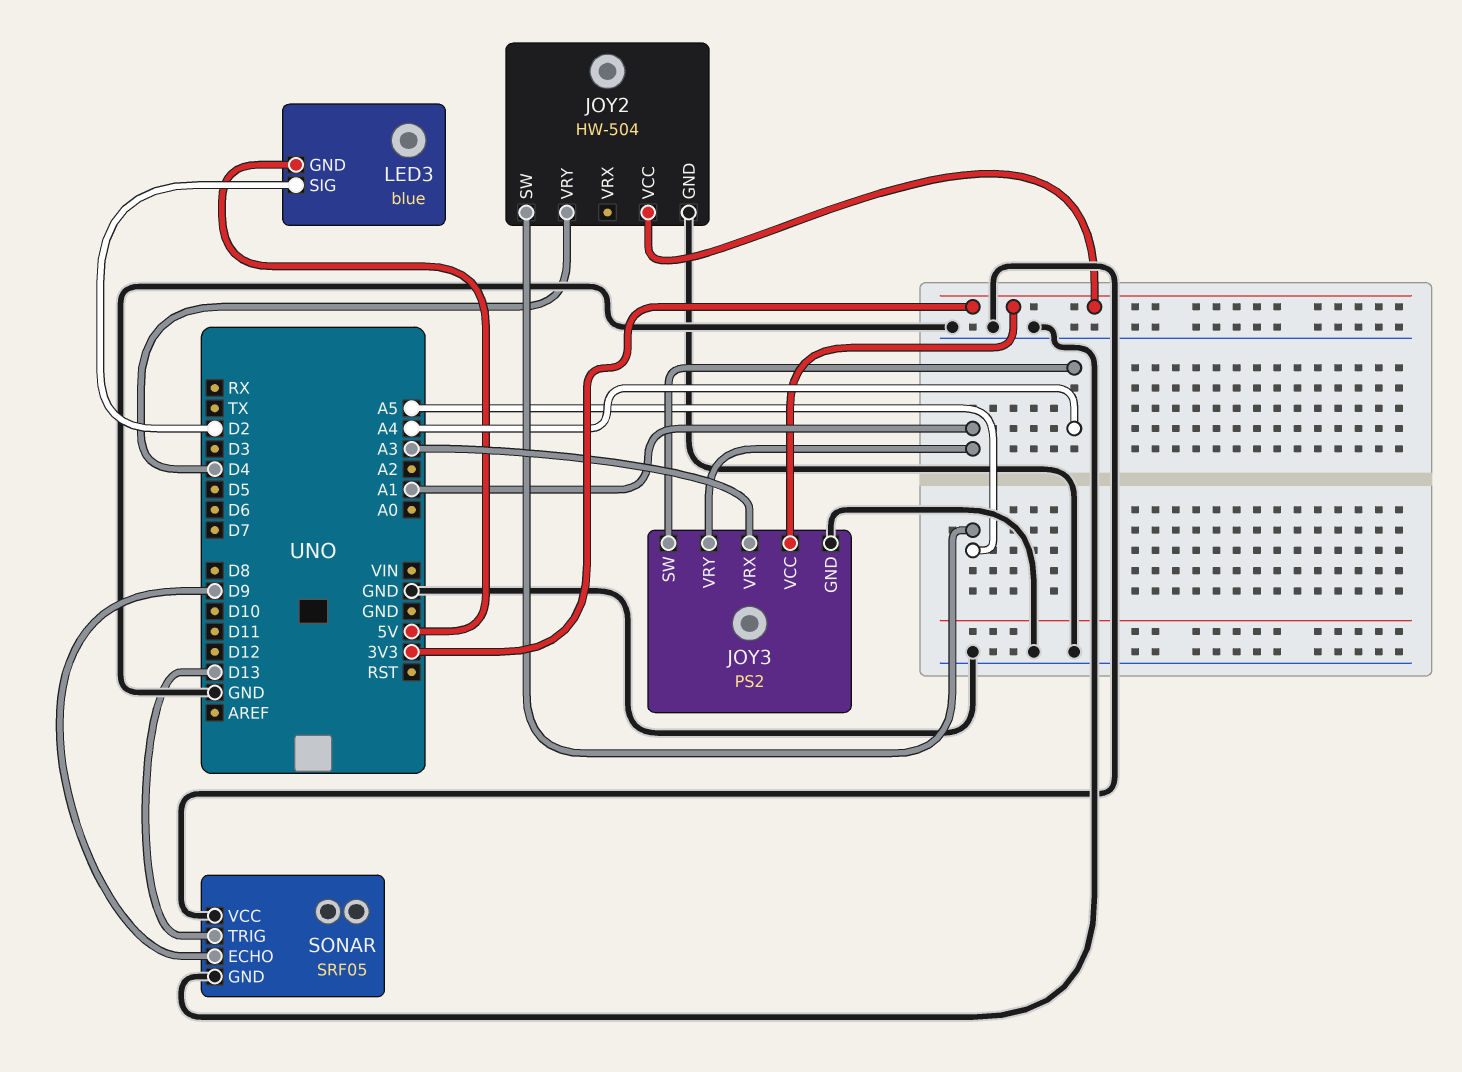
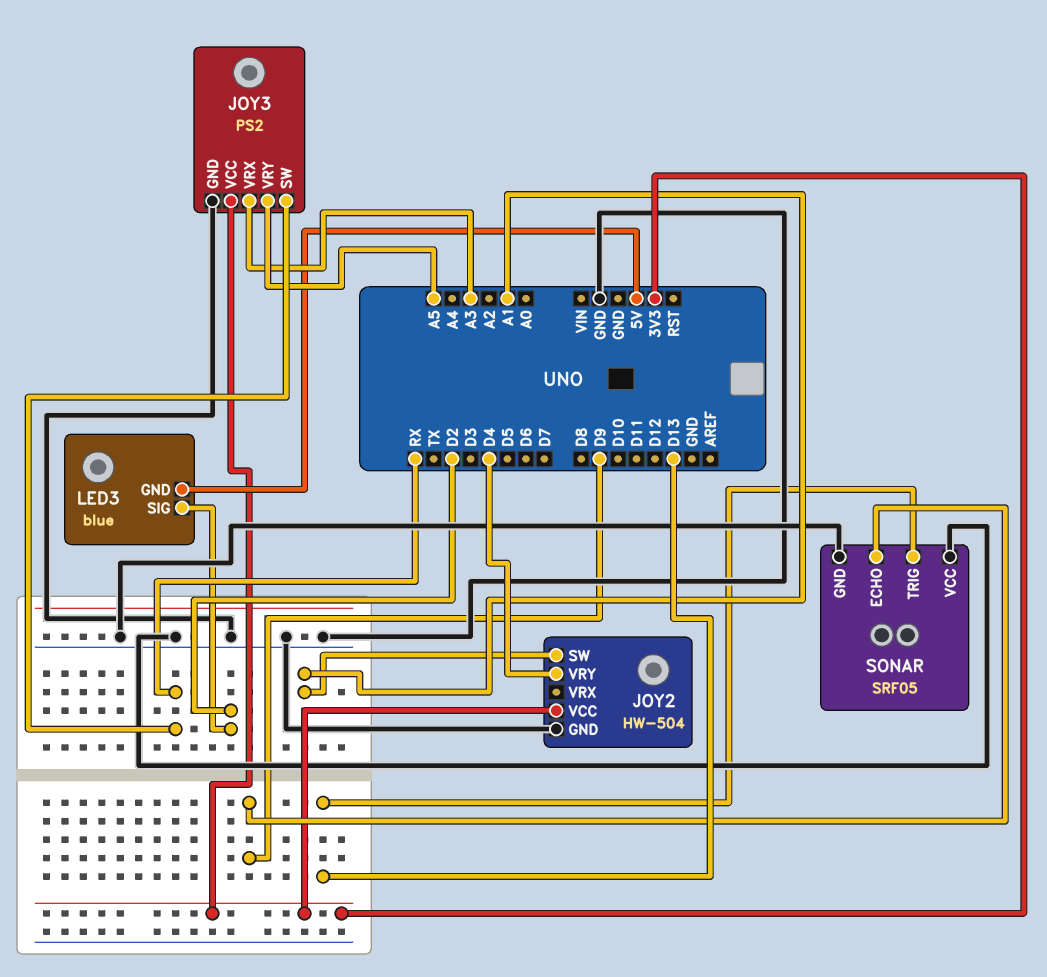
JOY2 pin SW: A5 -> A1
JOY3 pin SW: A4 -> RX
JOY3 pin VRY: A1 -> A5

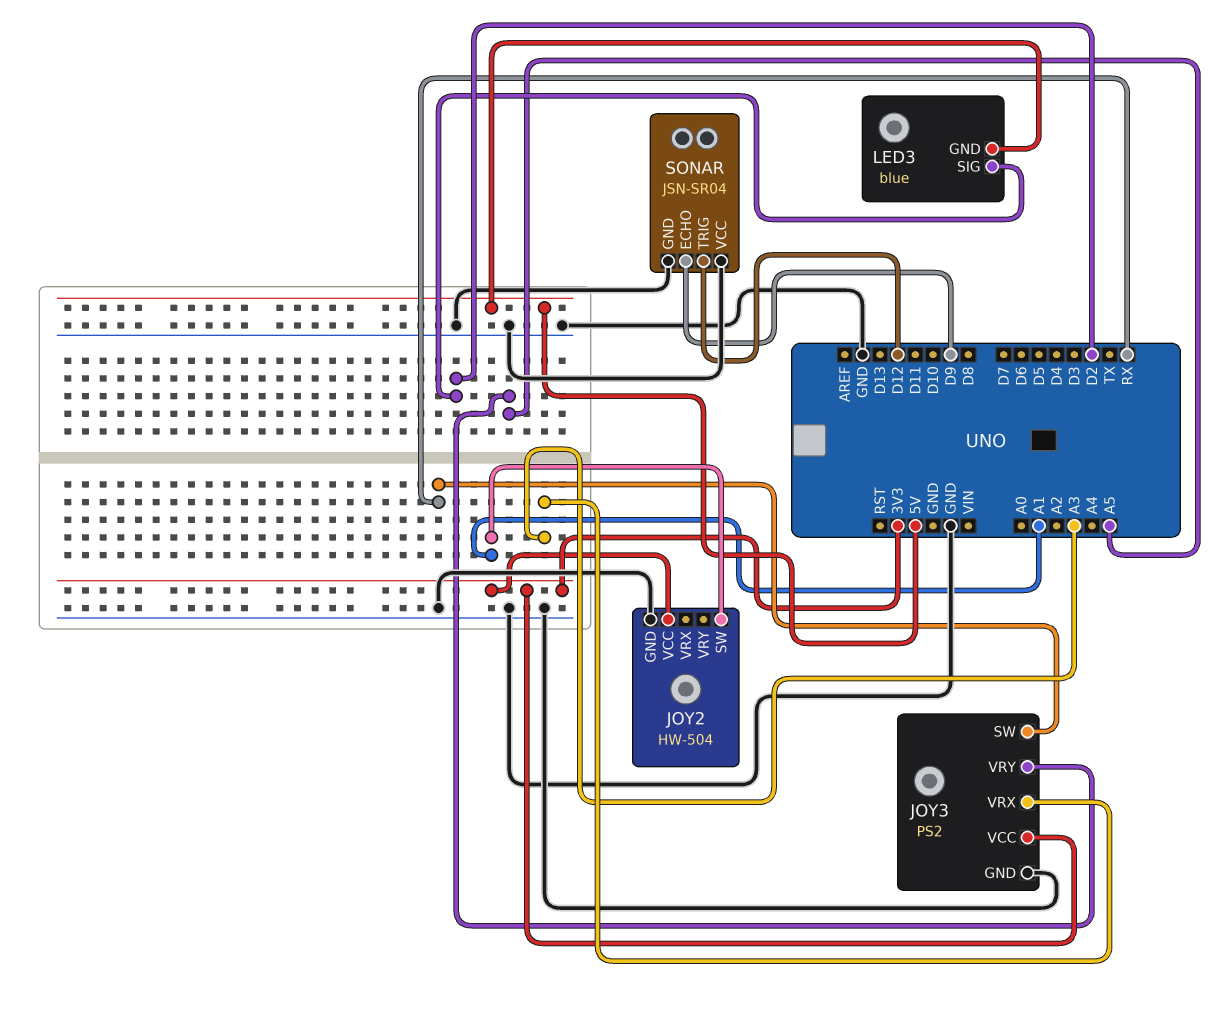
JOY2 pin VRY: D4 -> none
SONAR: SRF05 -> JSN-SR04
SONAR pin TRIG: D13 -> D12

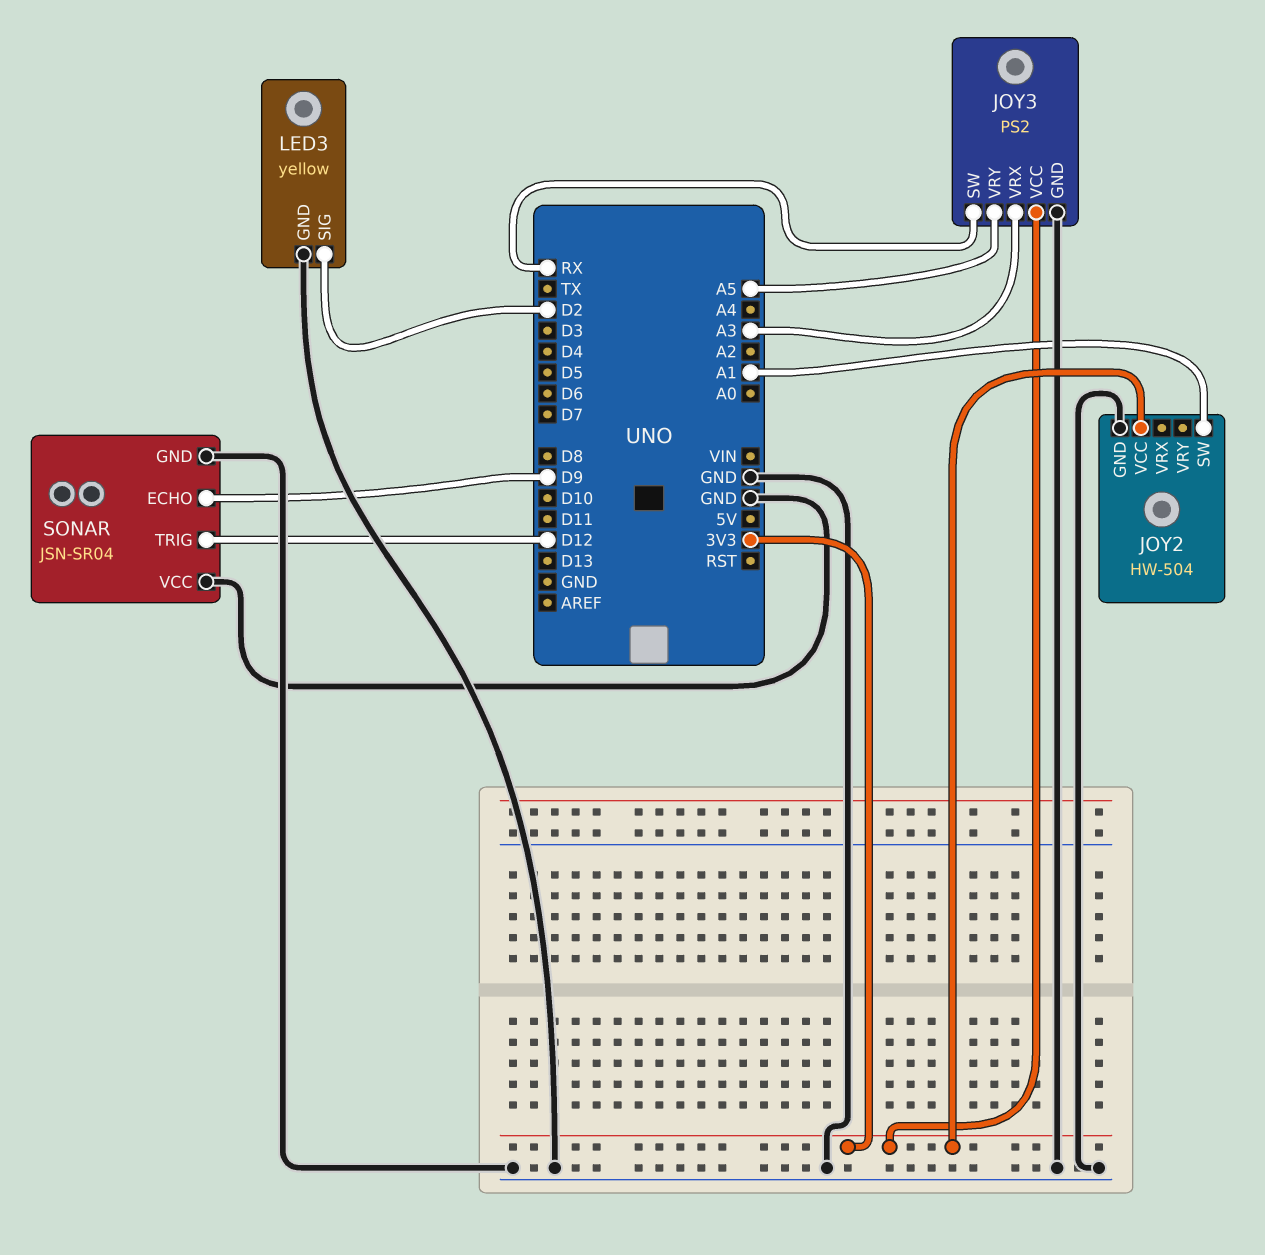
LED3: blue -> yellow
LED3 pin GND: 5V -> GND

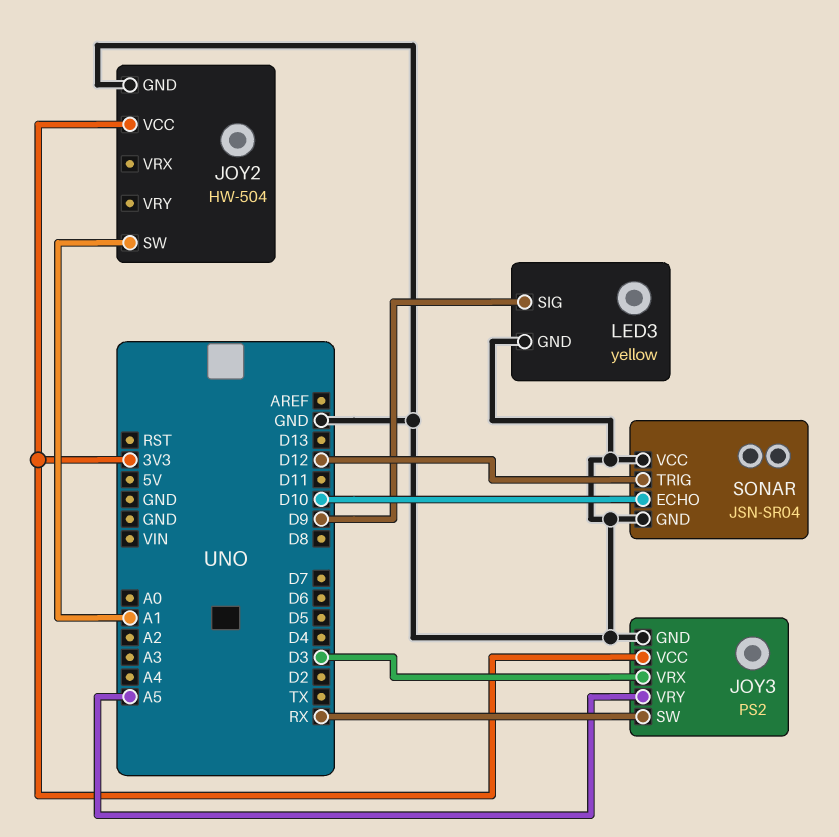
JOY3 pin VRX: A3 -> D3
LED3 pin SIG: D2 -> D9
SONAR pin ECHO: D9 -> D10

